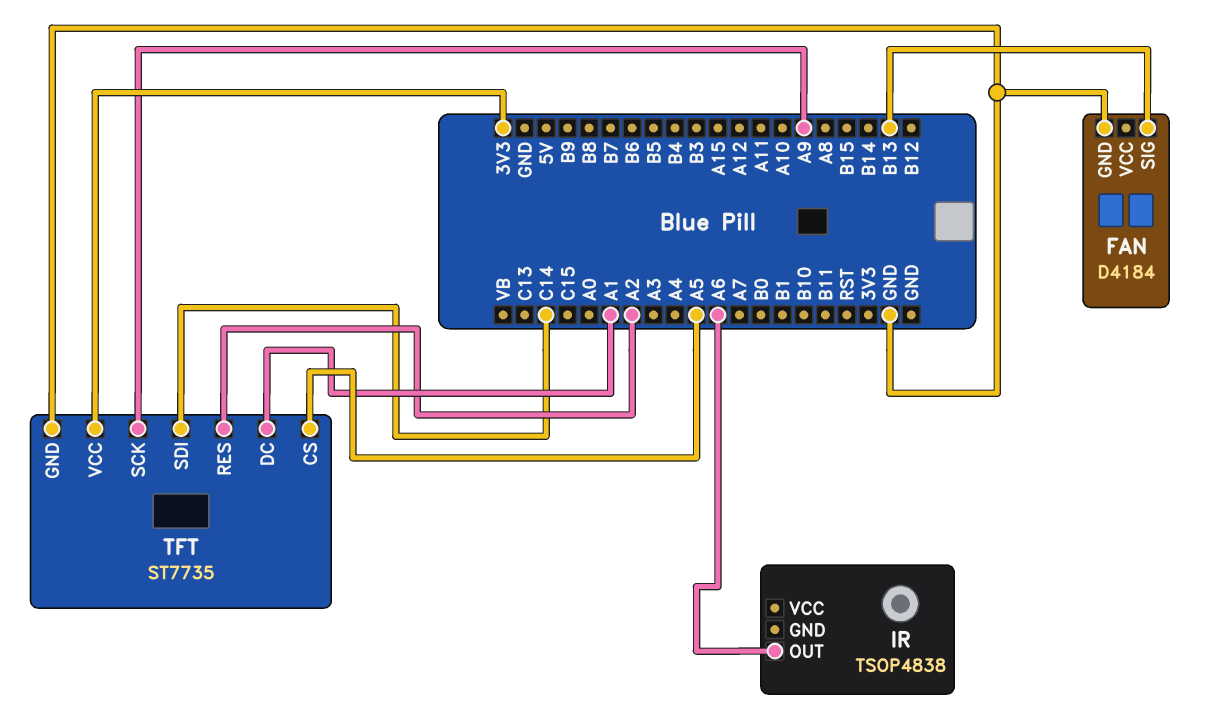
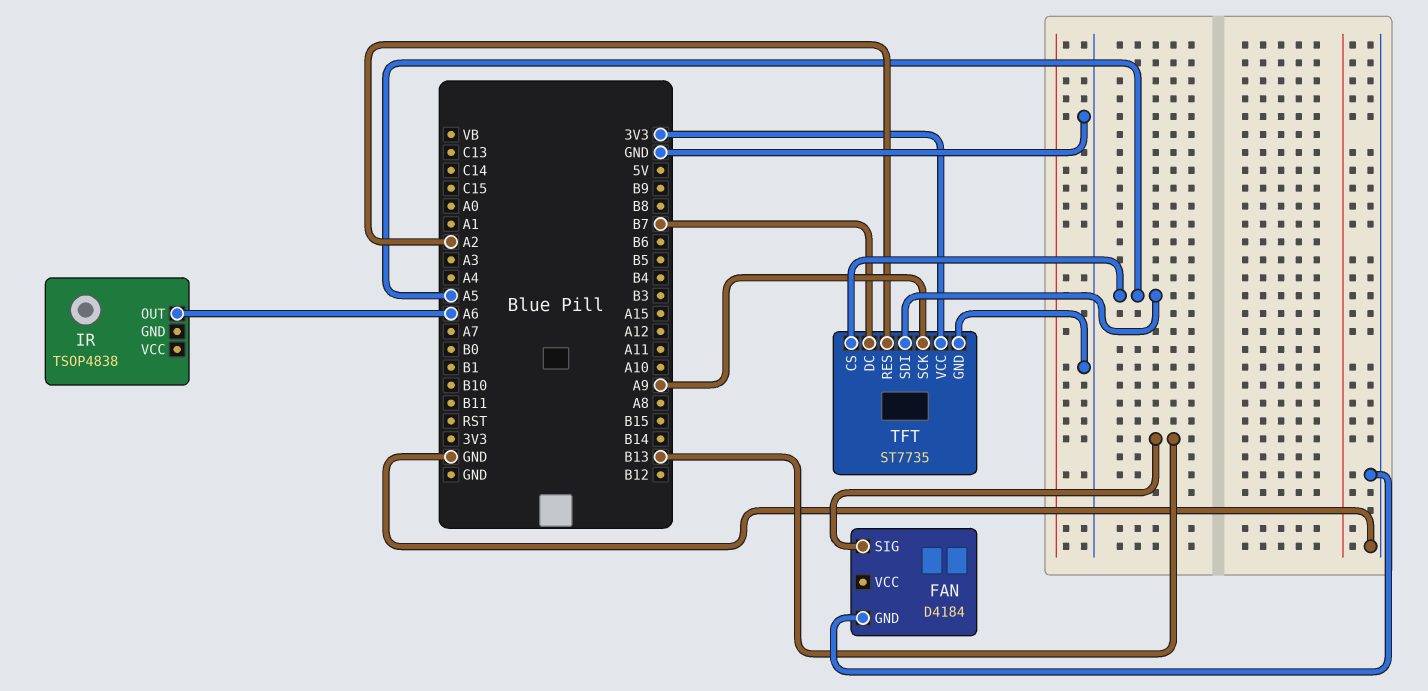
TFT pin DC: A1 -> B7
TFT pin SDI: C14 -> A5

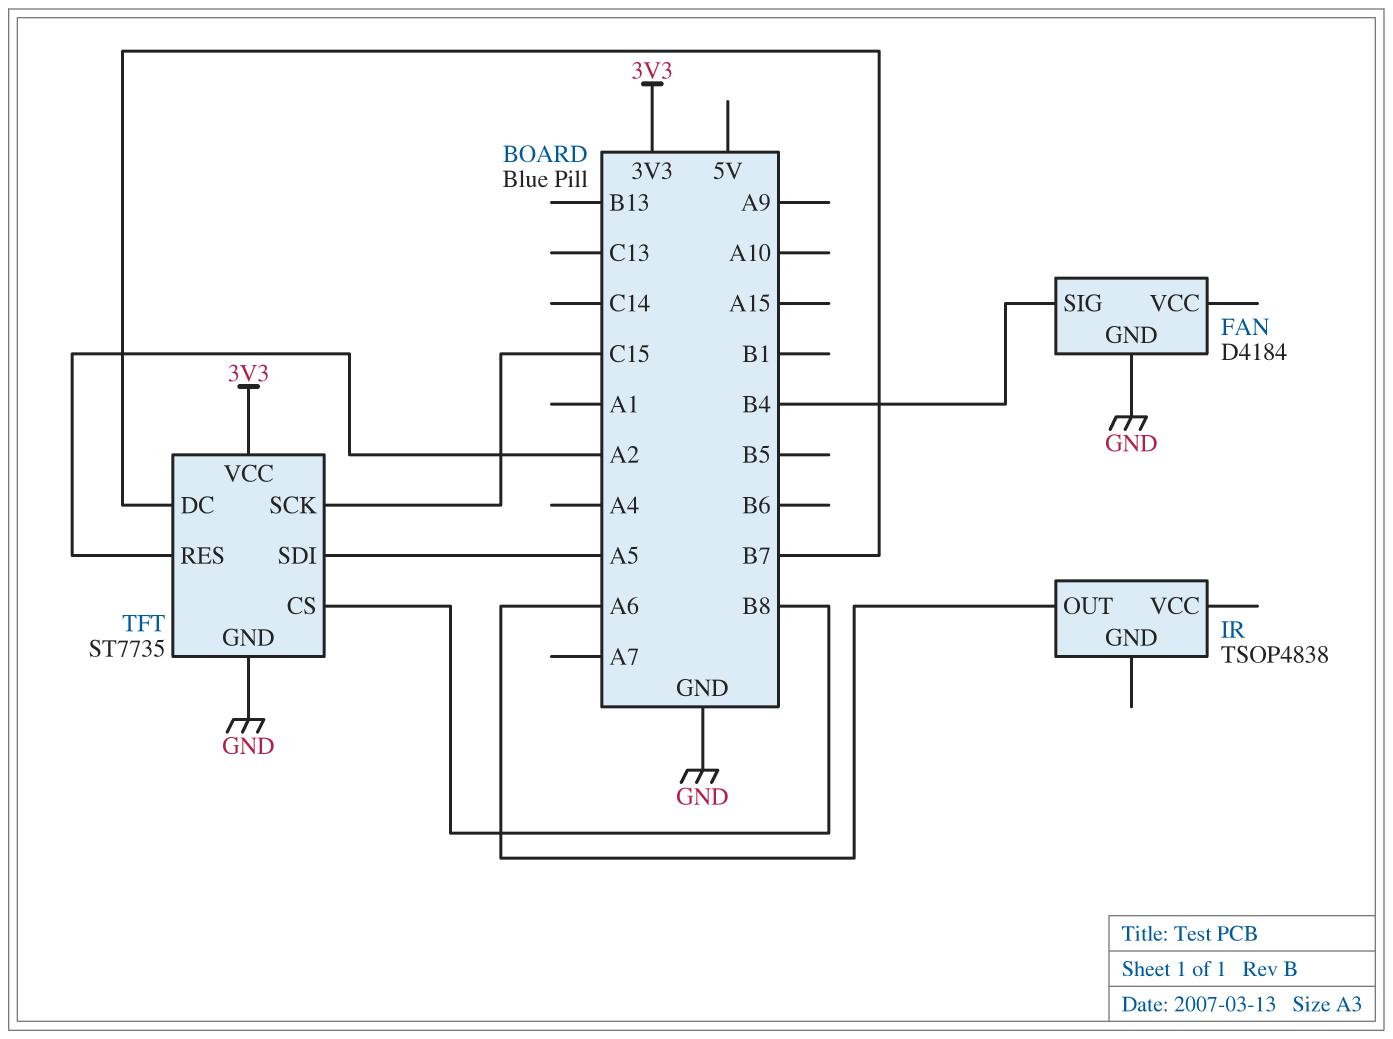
FAN pin SIG: B13 -> B4
TFT pin CS: A5 -> B8
TFT pin SCK: A9 -> C15

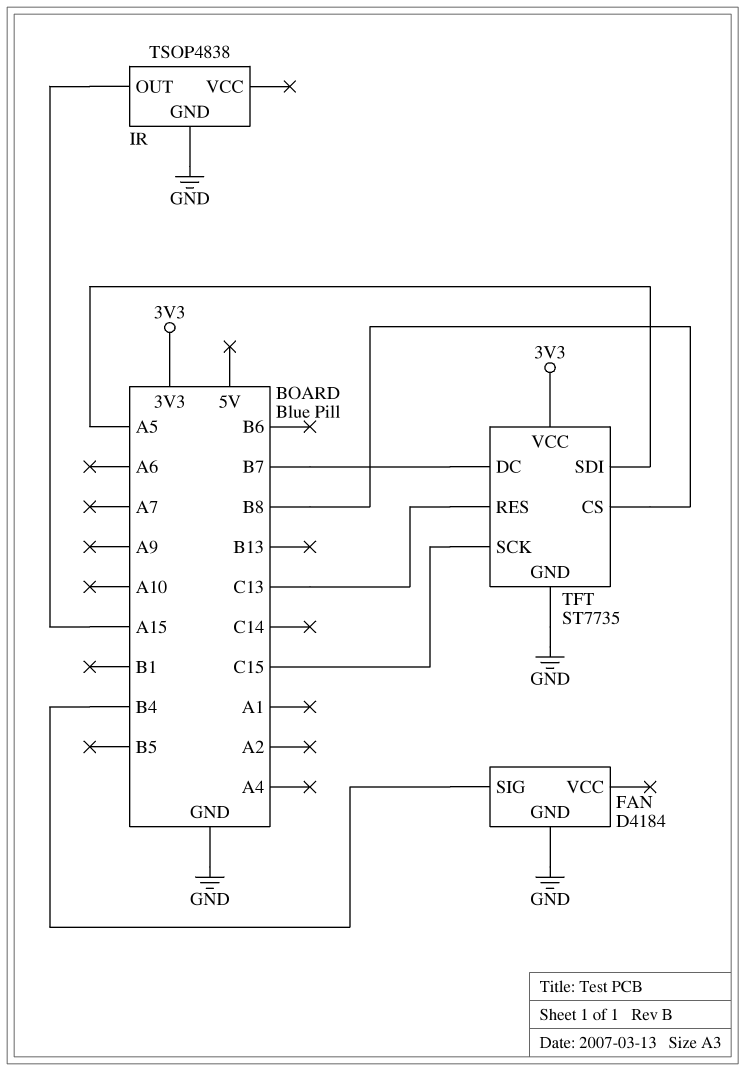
IR pin GND: none -> GND
IR pin OUT: A6 -> A15
TFT pin RES: A2 -> C13

